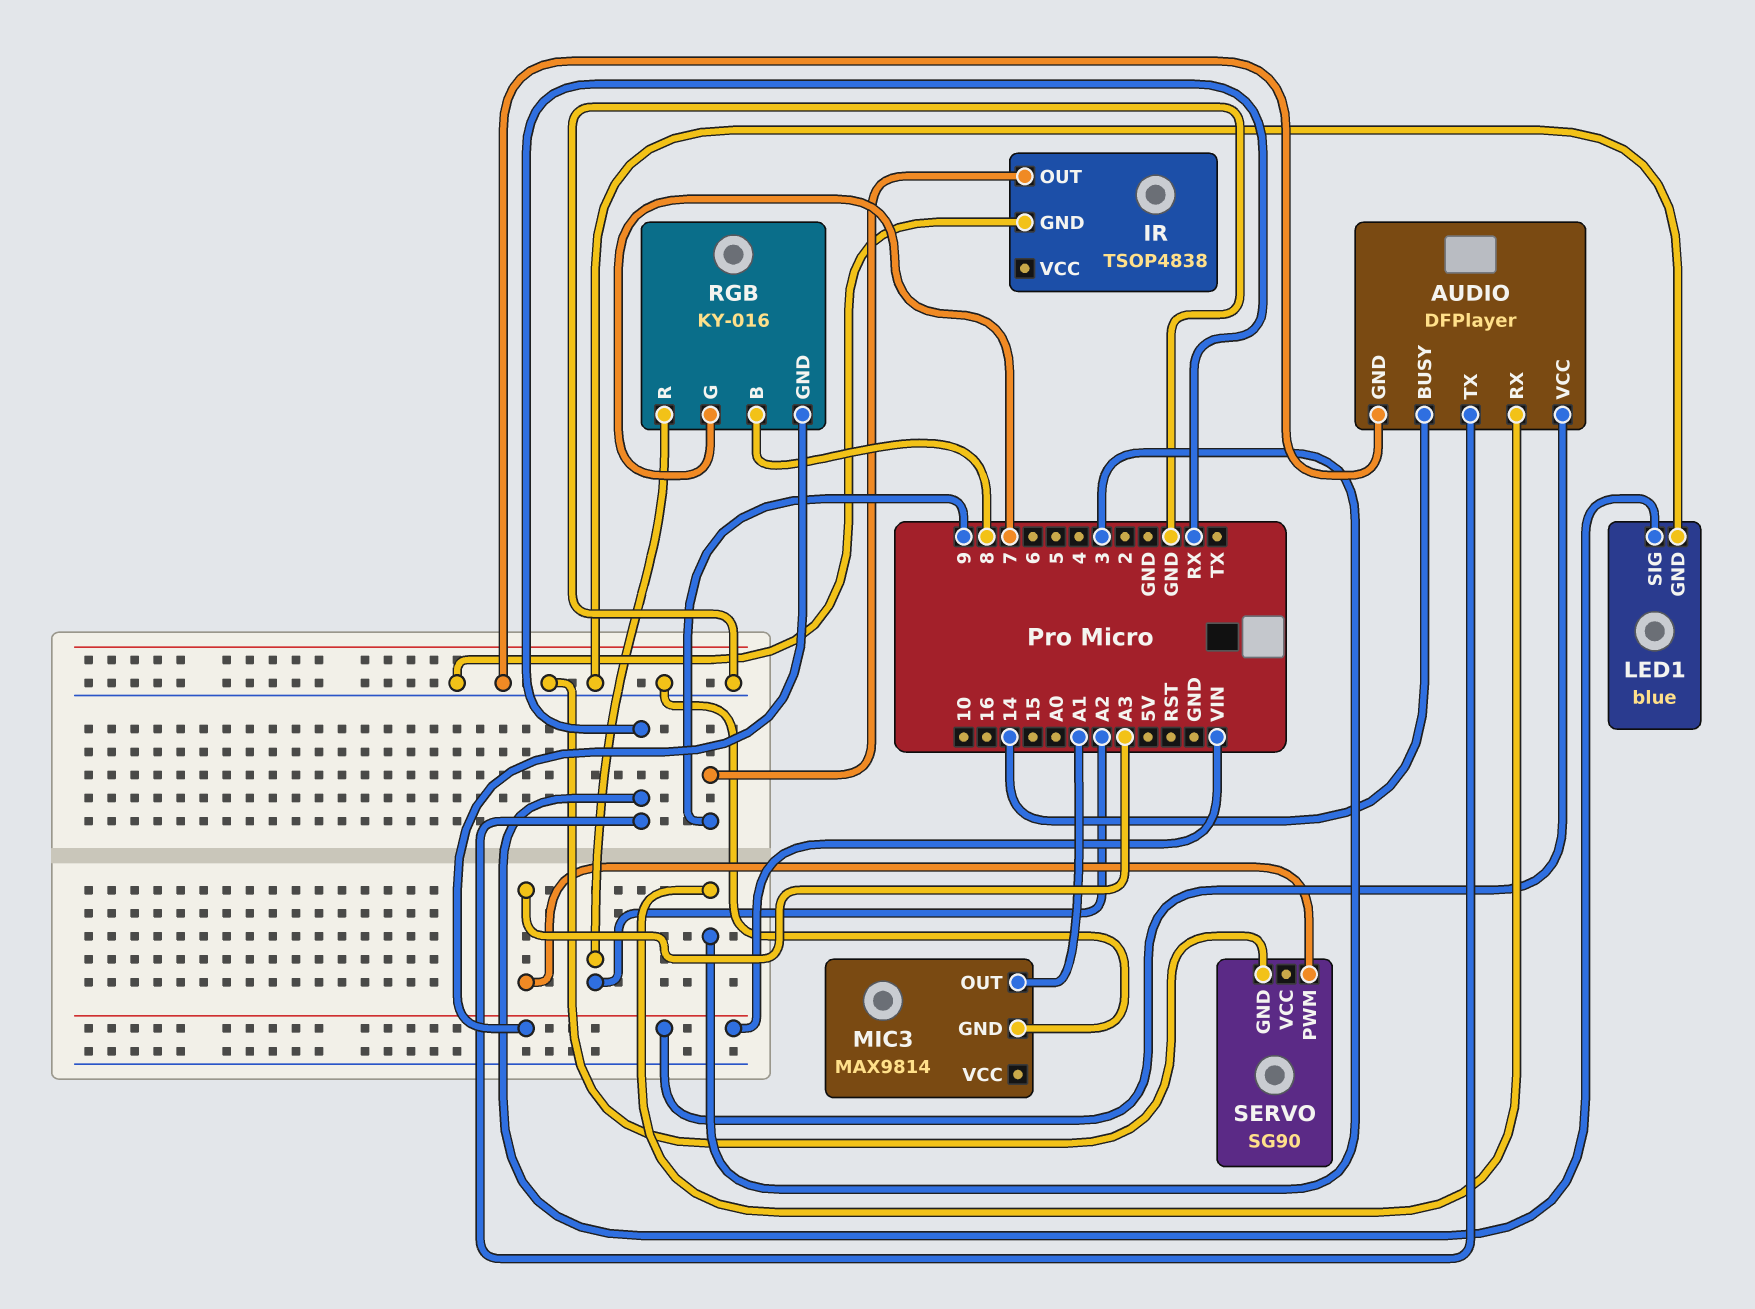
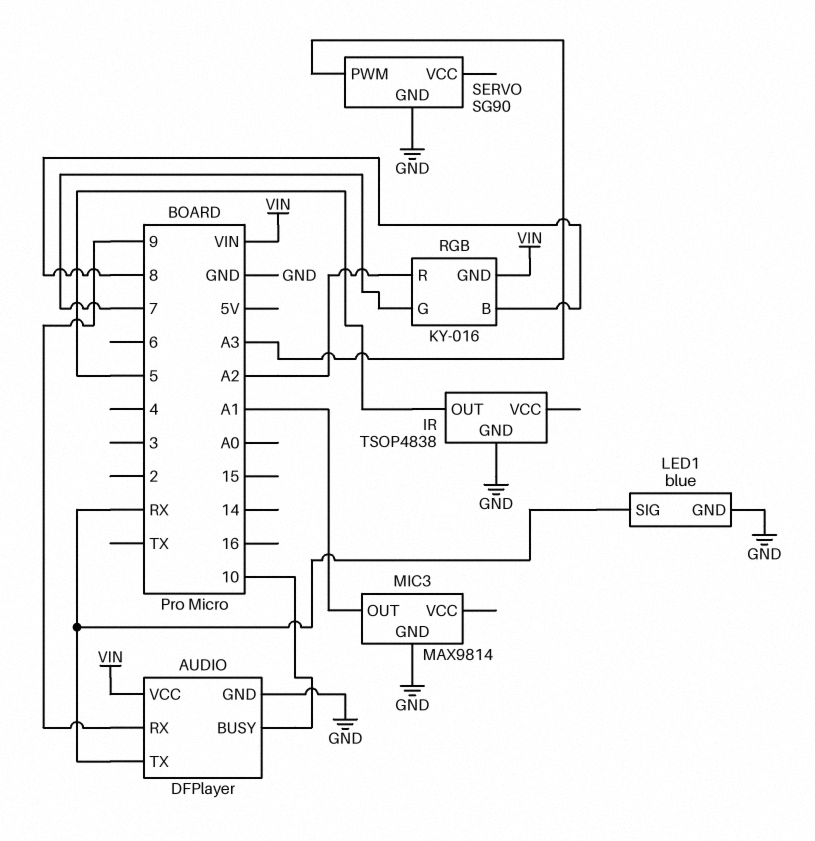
AUDIO pin BUSY: 14 -> 10
AUDIO pin RX: 3 -> 9
IR pin OUT: 9 -> 5

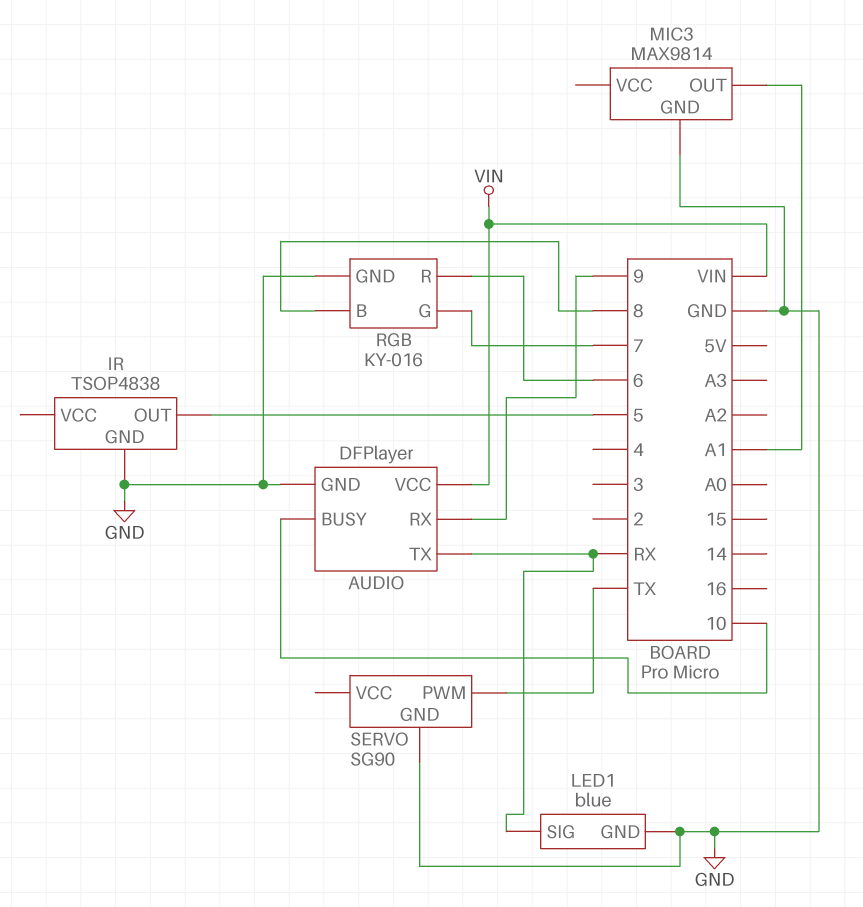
RGB pin GND: VIN -> GND
RGB pin R: A2 -> 6
SERVO pin PWM: A3 -> TX

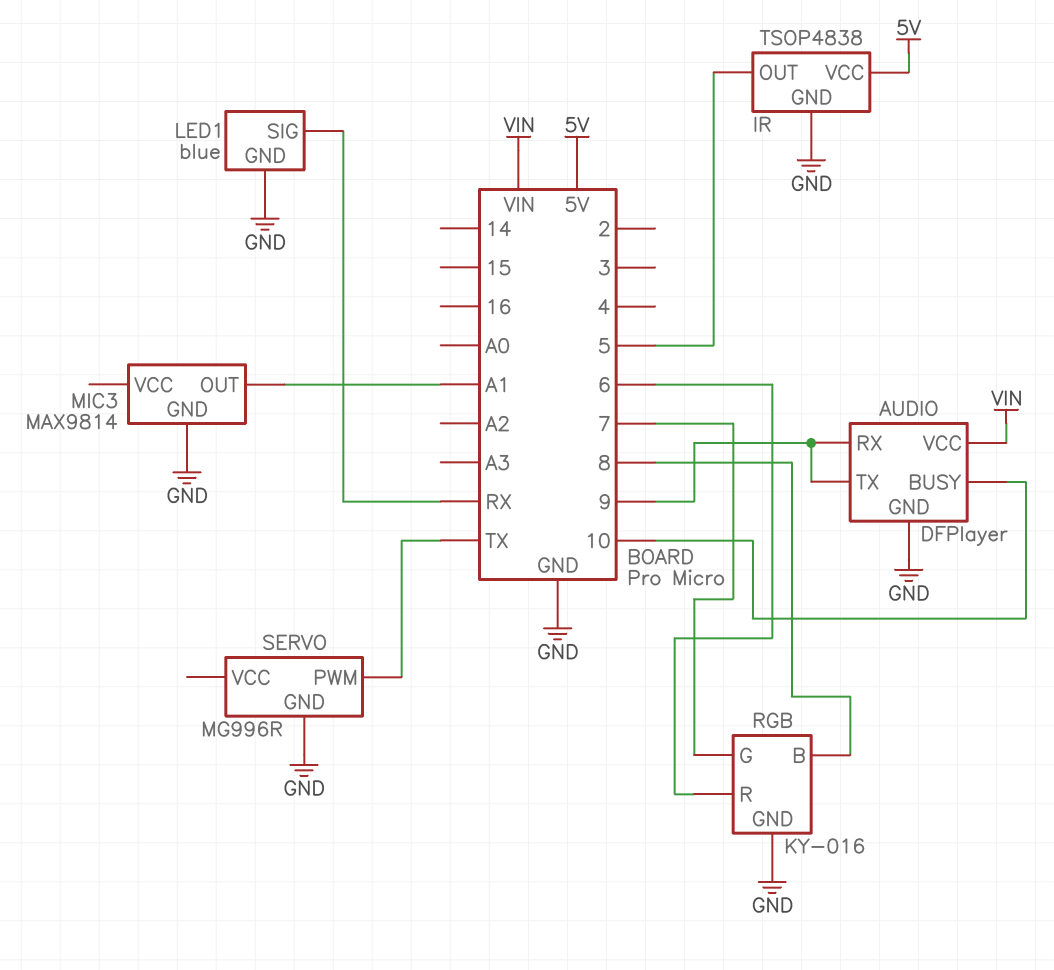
AUDIO pin TX: RX -> 9
IR pin VCC: none -> 5V
SERVO: SG90 -> MG996R

